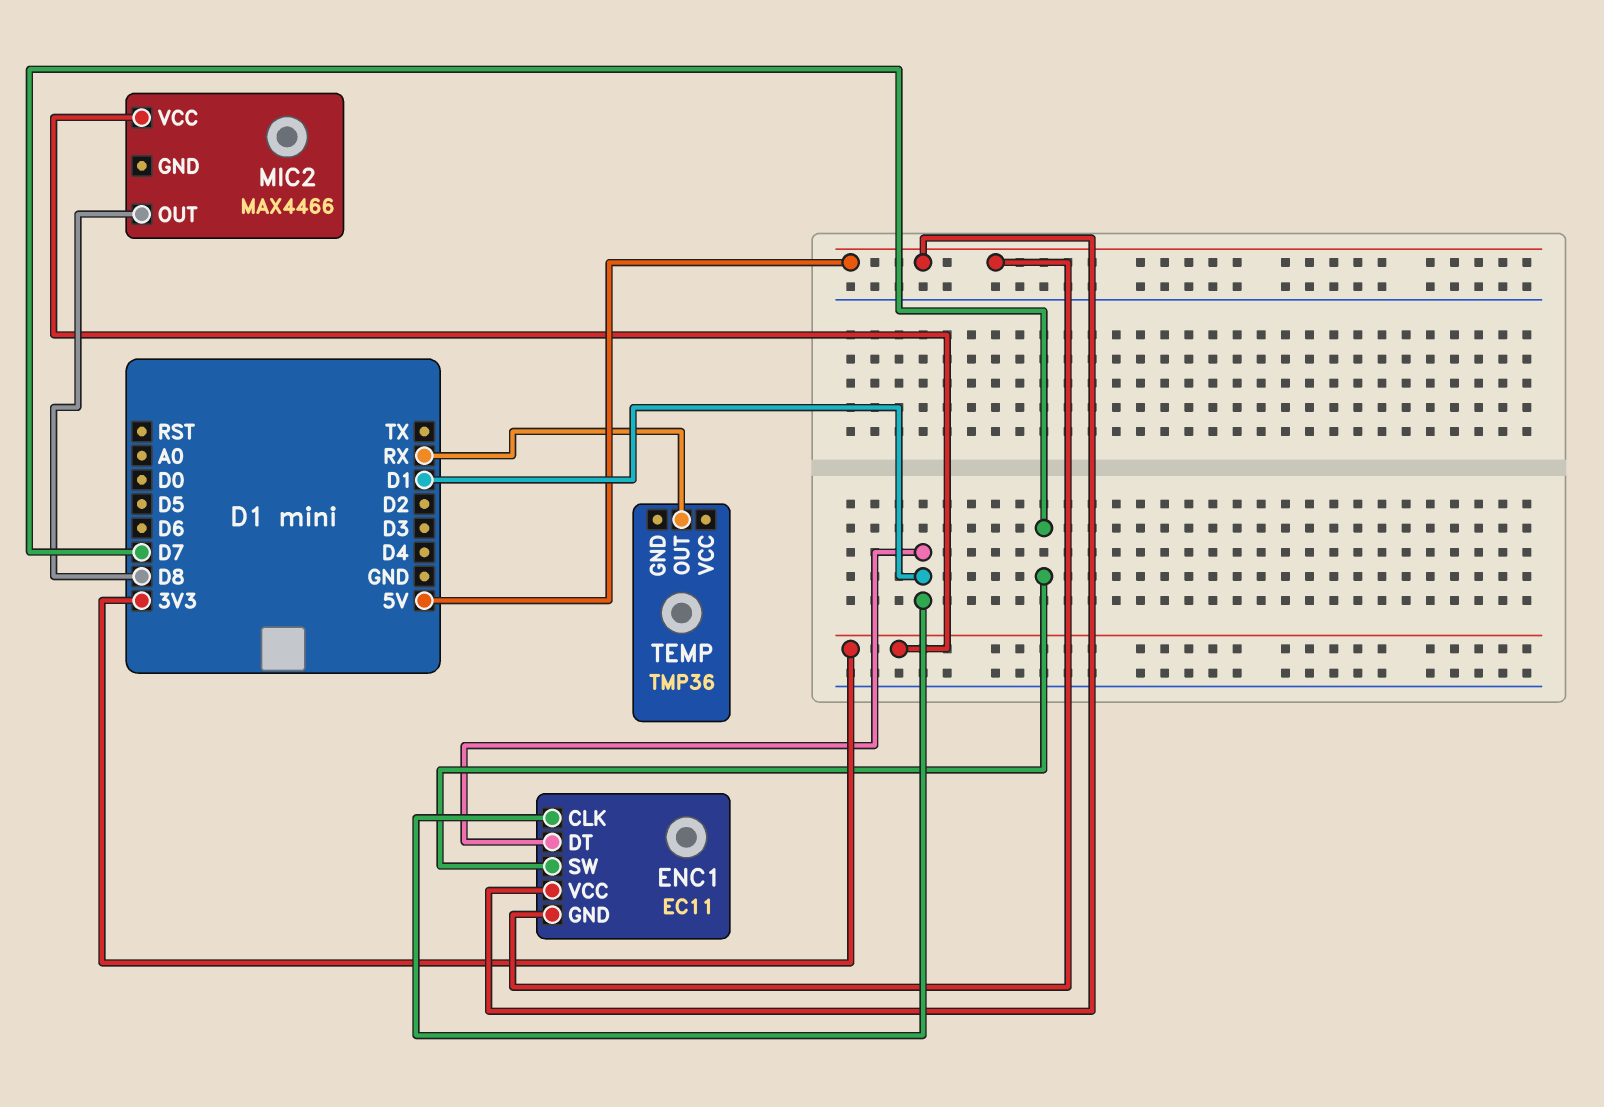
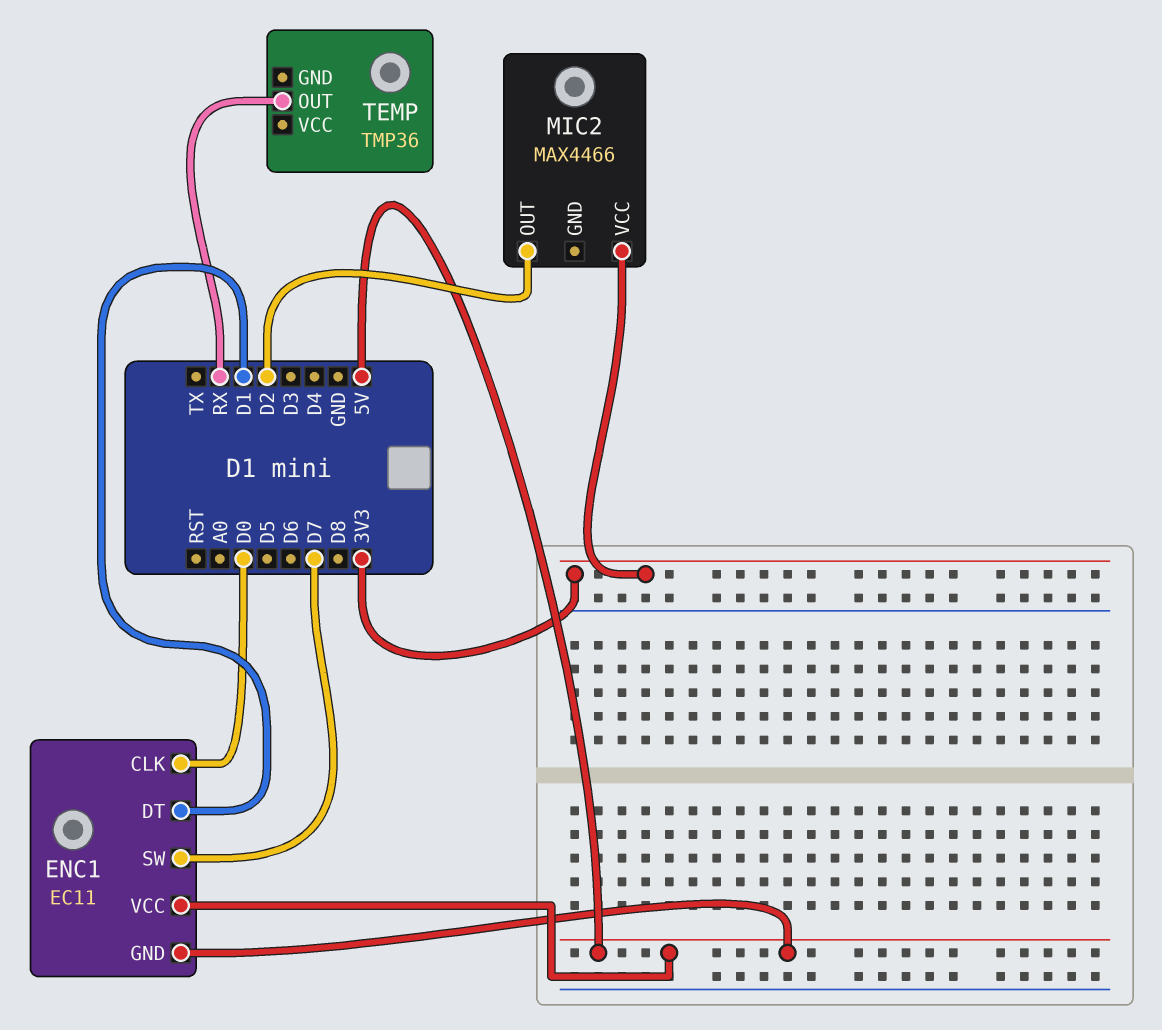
ENC1 pin CLK: D1 -> D0
MIC2 pin OUT: D8 -> D2

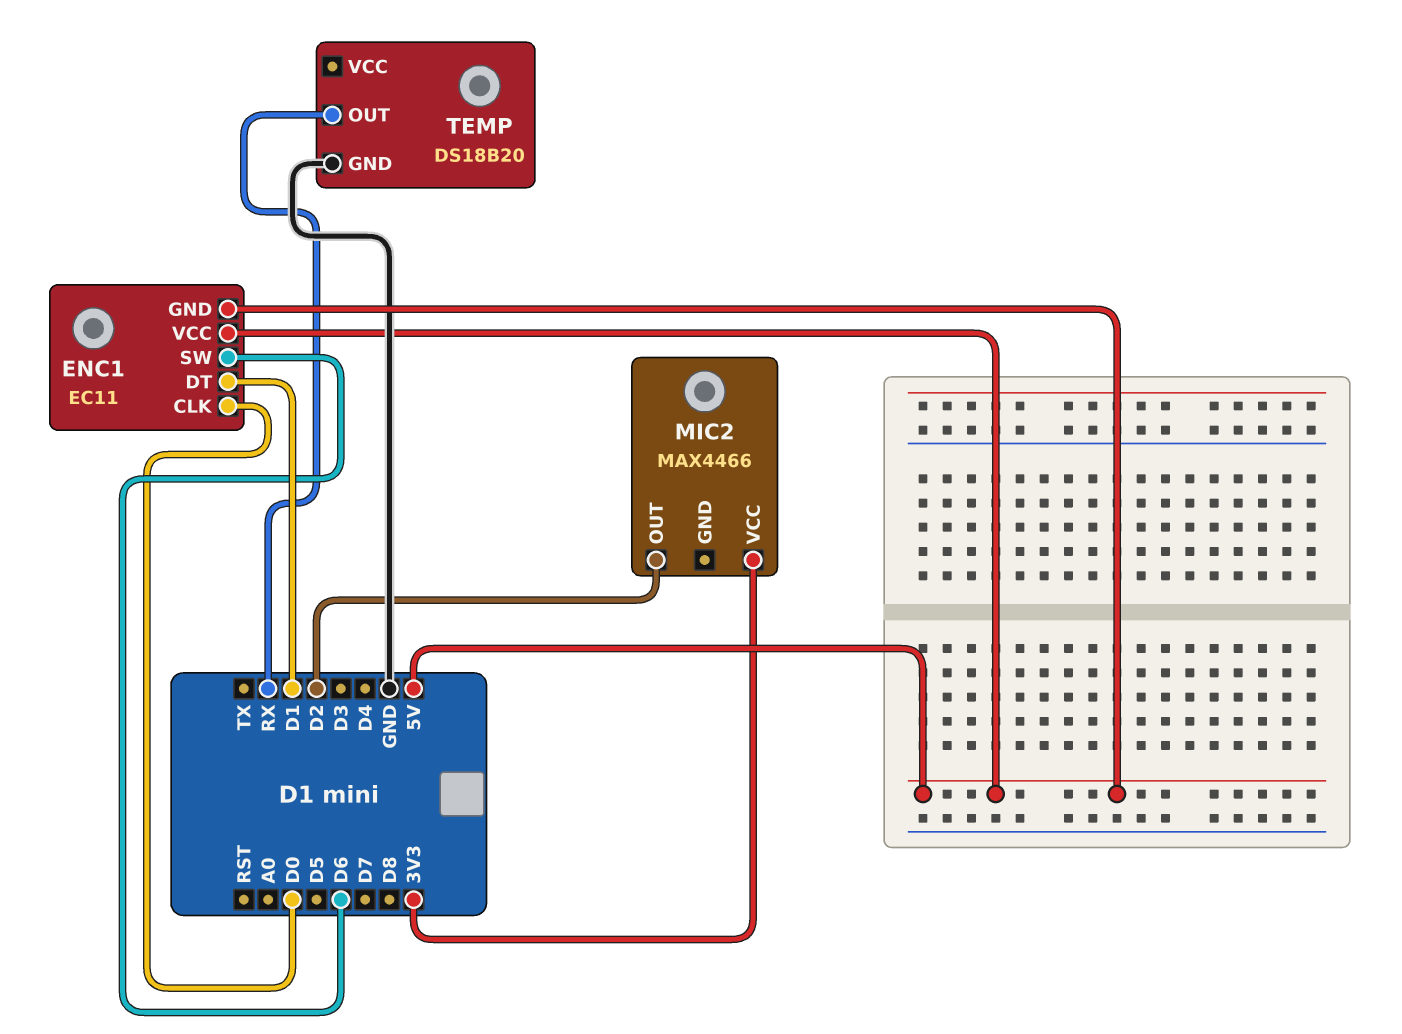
ENC1 pin SW: D7 -> D6
TEMP: TMP36 -> DS18B20
TEMP pin GND: none -> GND

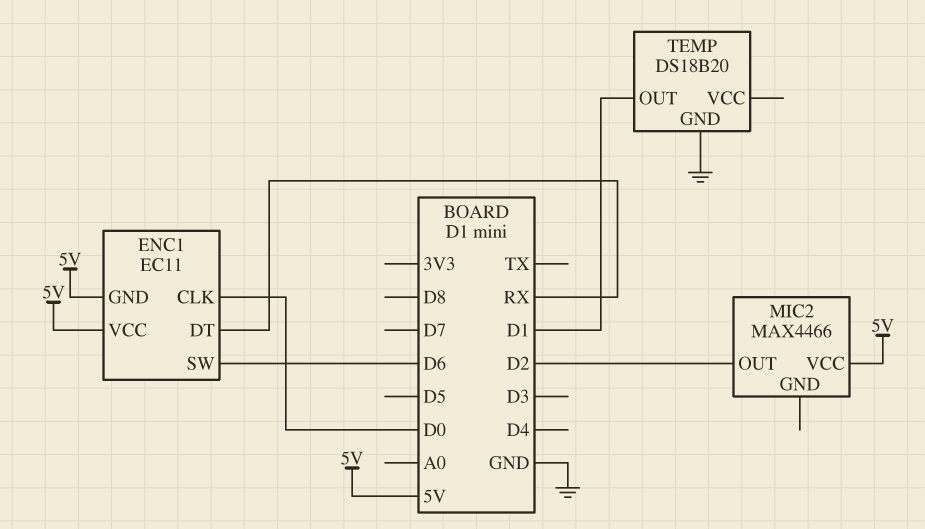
ENC1 pin DT: D1 -> RX
MIC2 pin VCC: 3V3 -> 5V
TEMP pin OUT: RX -> D1

